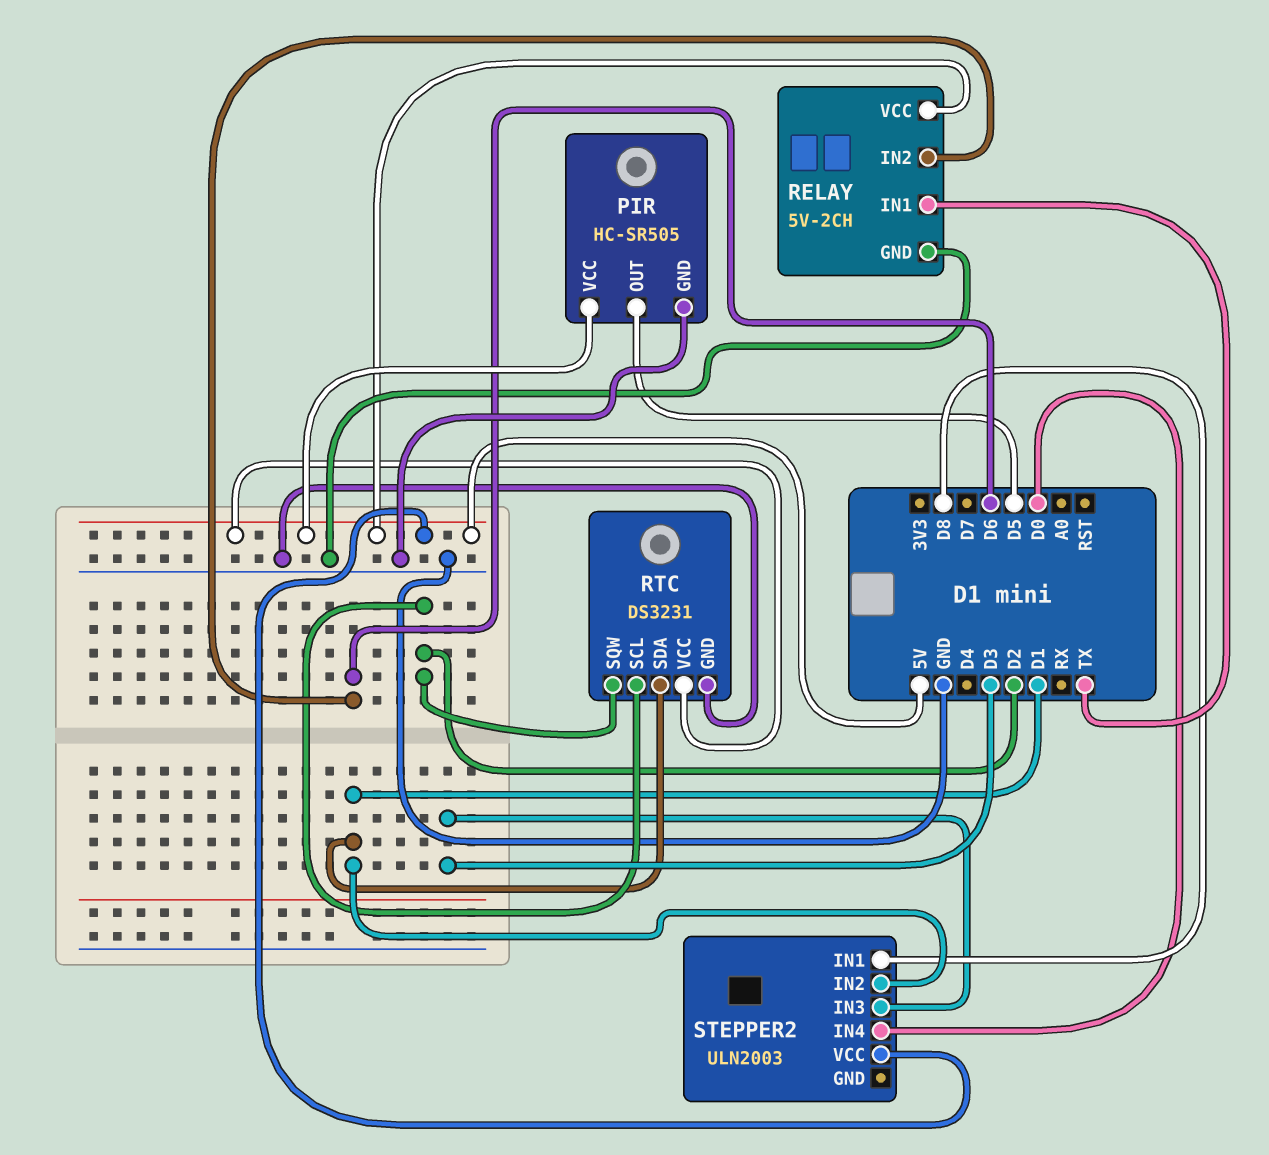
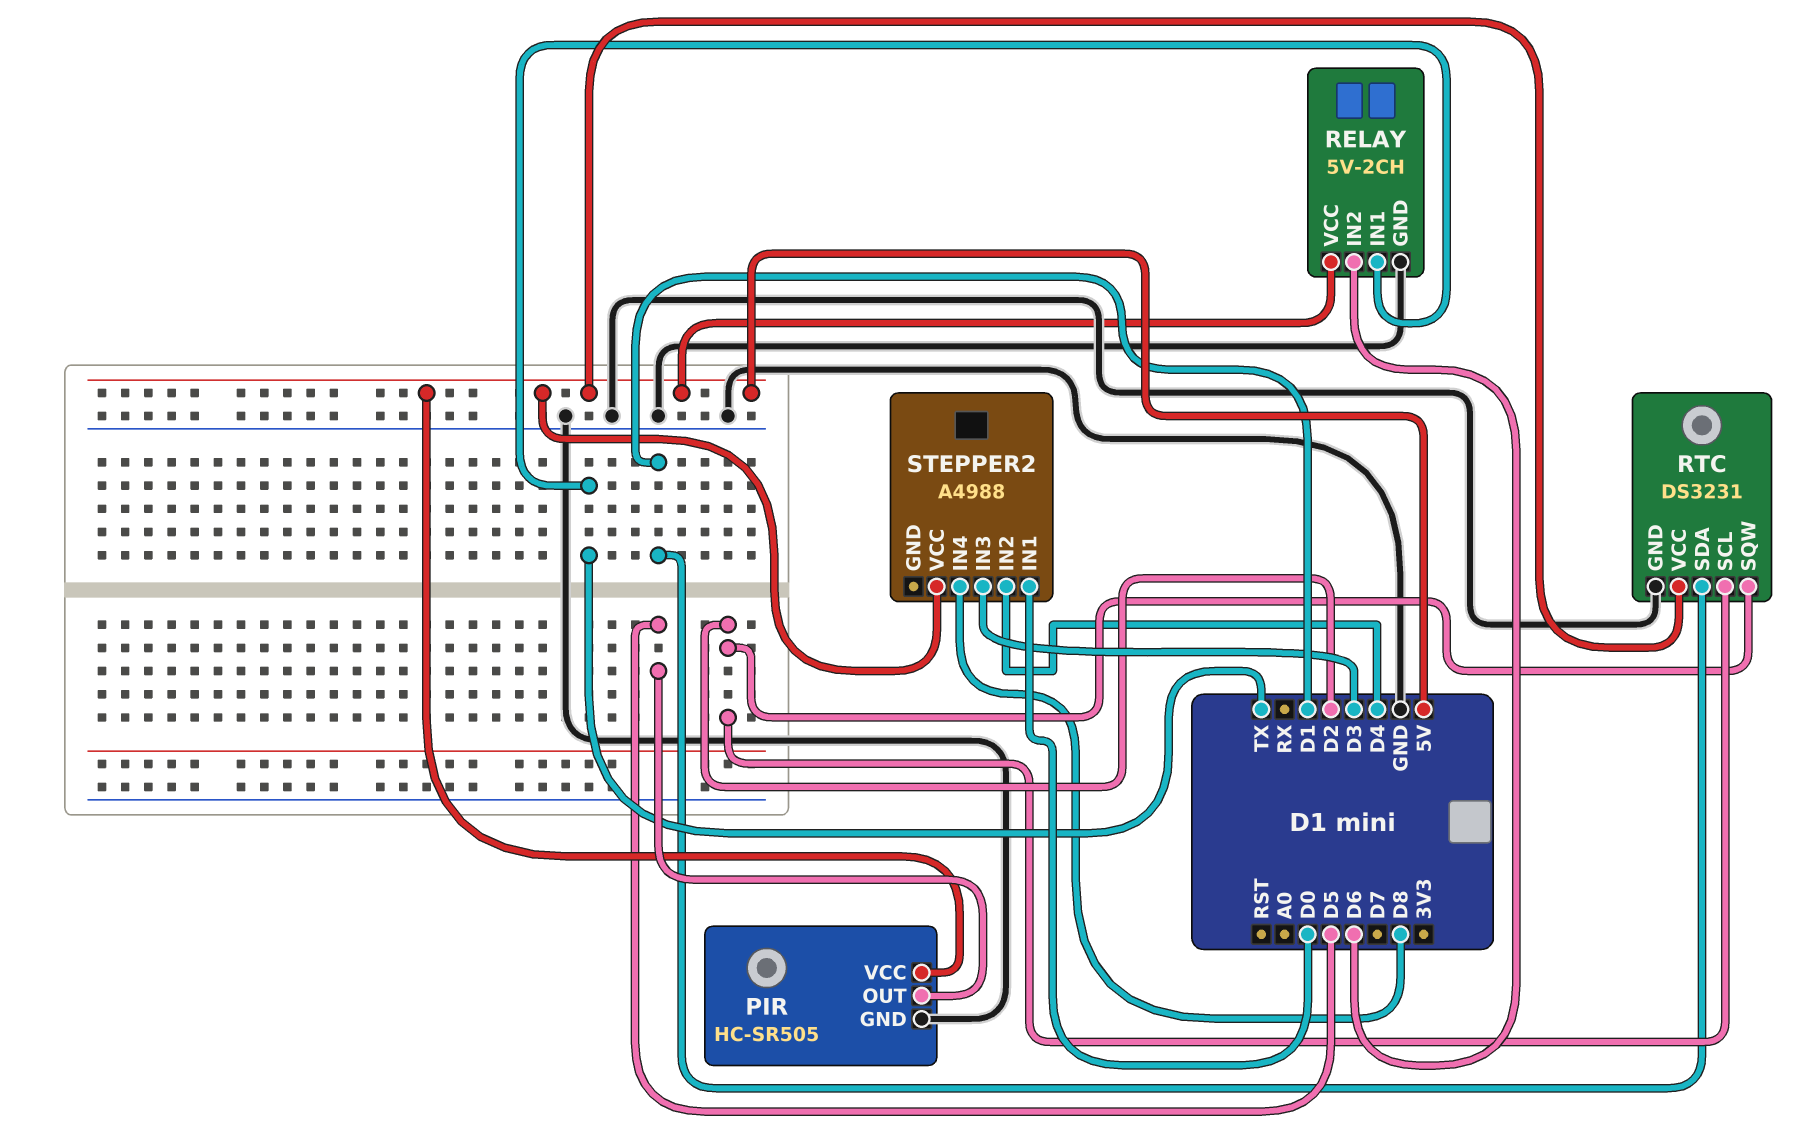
STEPPER2: ULN2003 -> A4988
STEPPER2 pin IN1: D8 -> D0
STEPPER2 pin IN2: D1 -> D4
STEPPER2 pin IN4: D0 -> D8

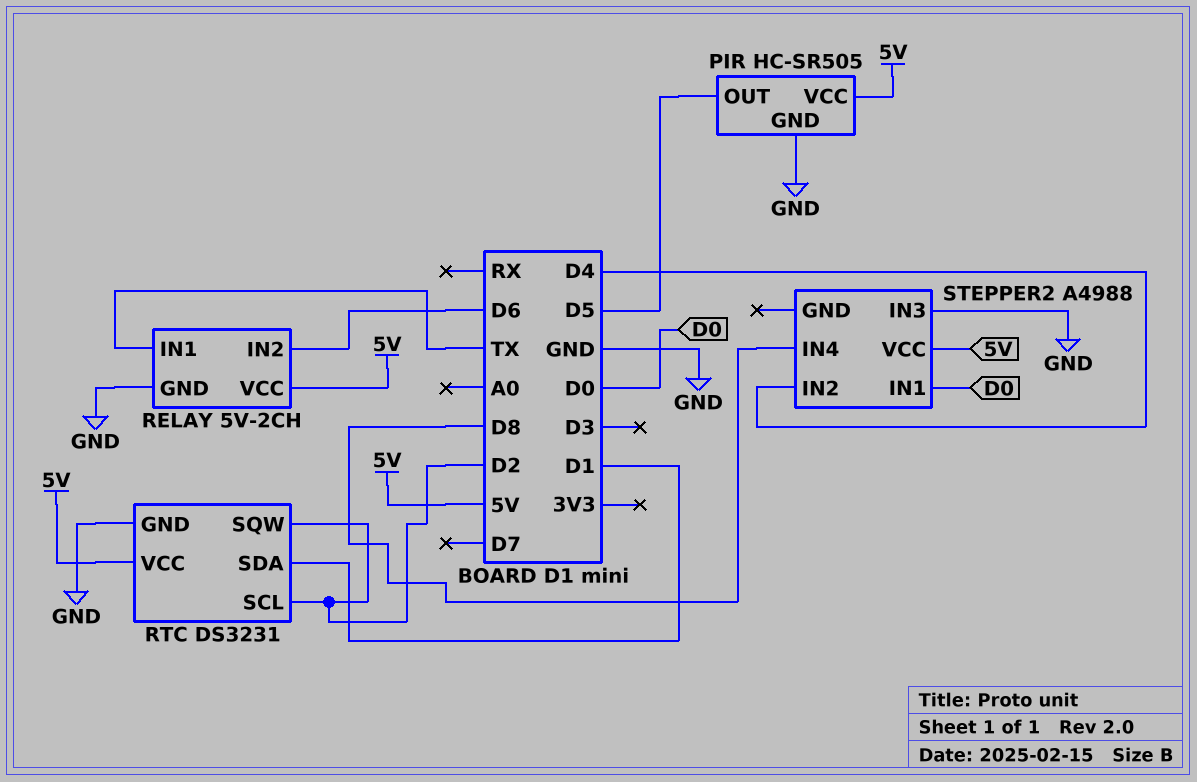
STEPPER2 pin IN3: D3 -> GND

